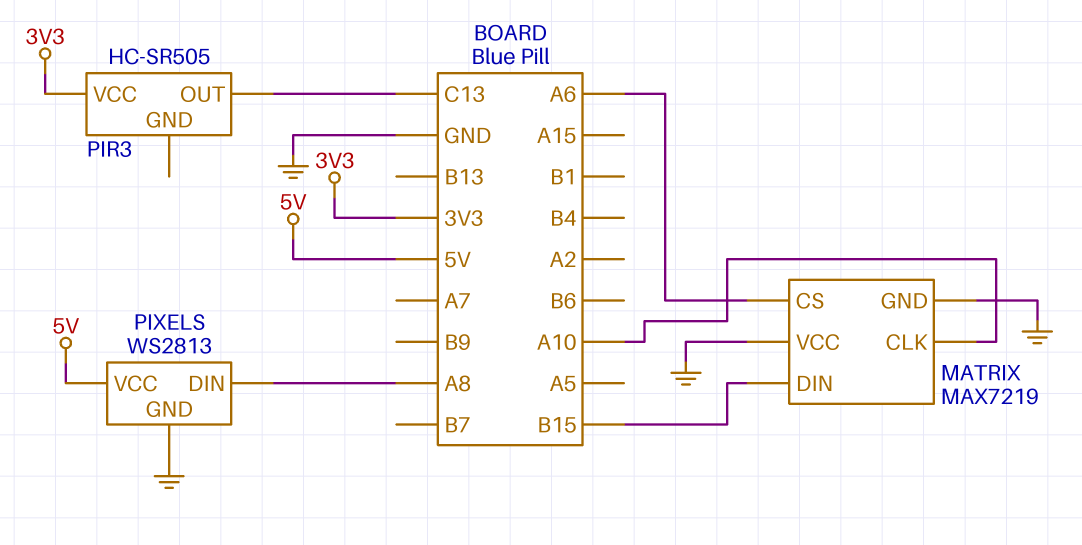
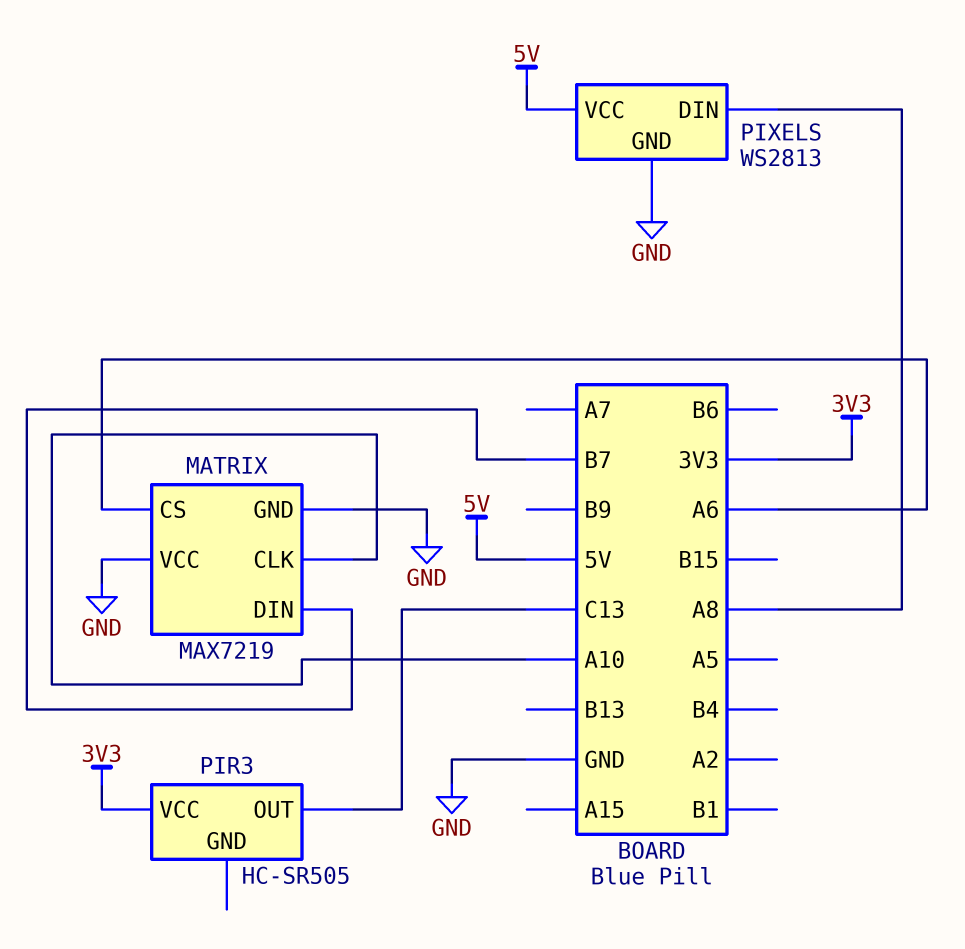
MATRIX pin DIN: B15 -> B7

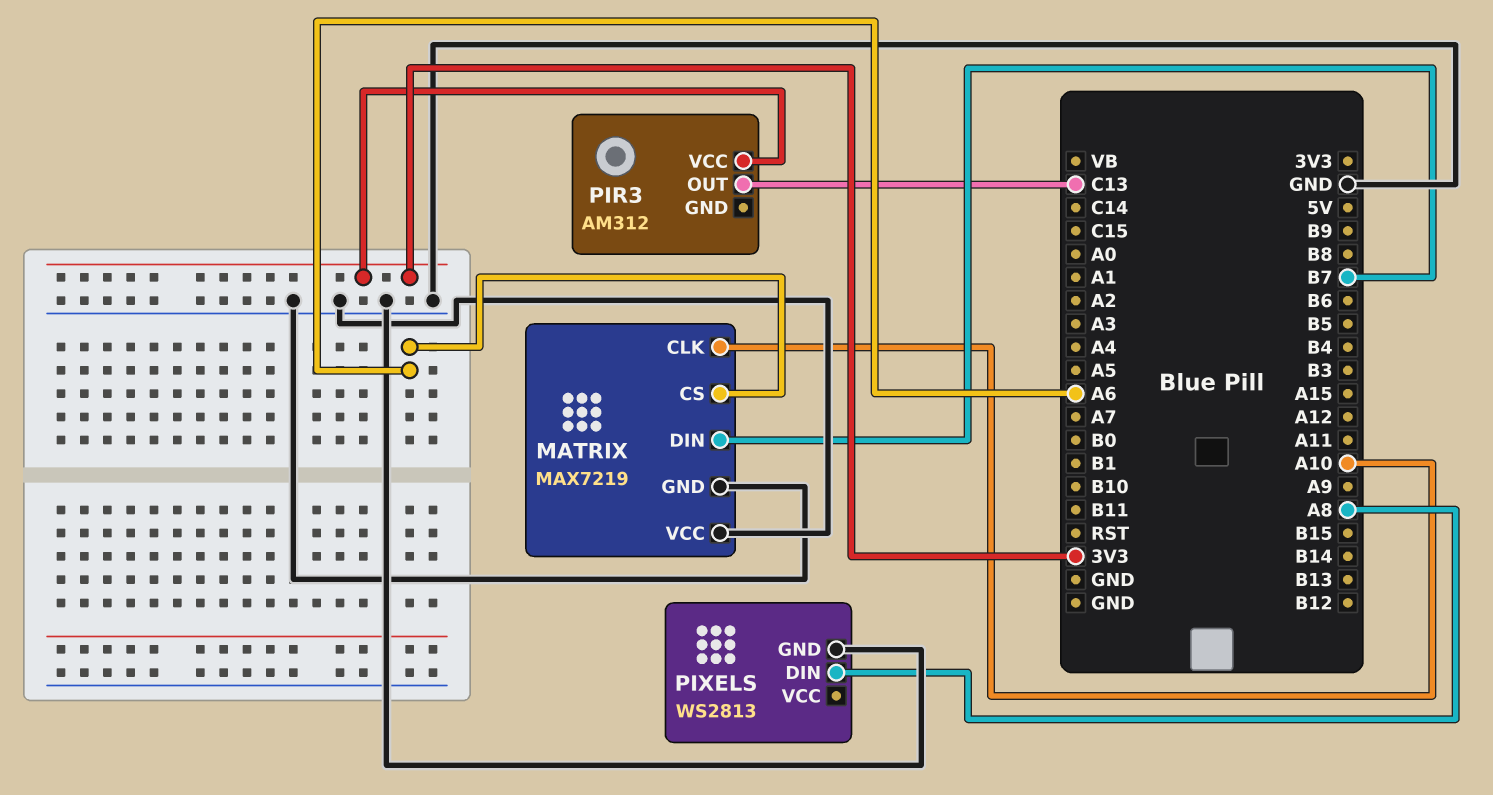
PIR3: HC-SR505 -> AM312
PIXELS pin VCC: 5V -> none

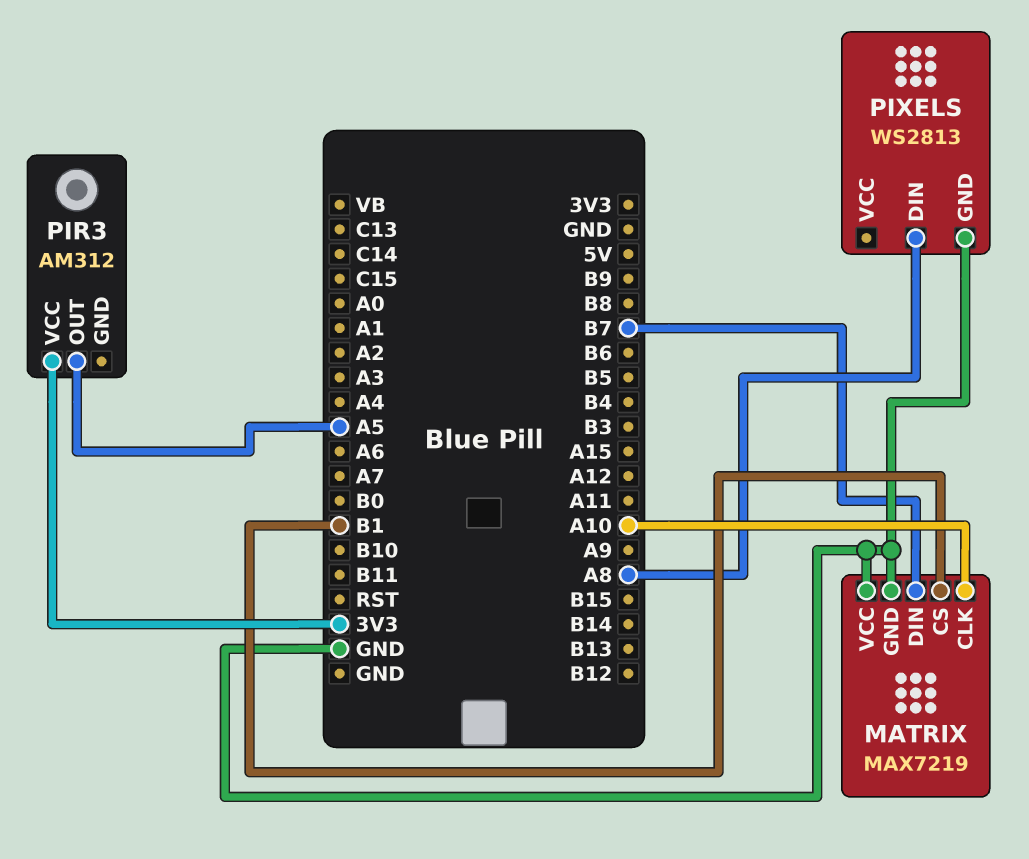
MATRIX pin CS: A6 -> B1
PIR3 pin OUT: C13 -> A5

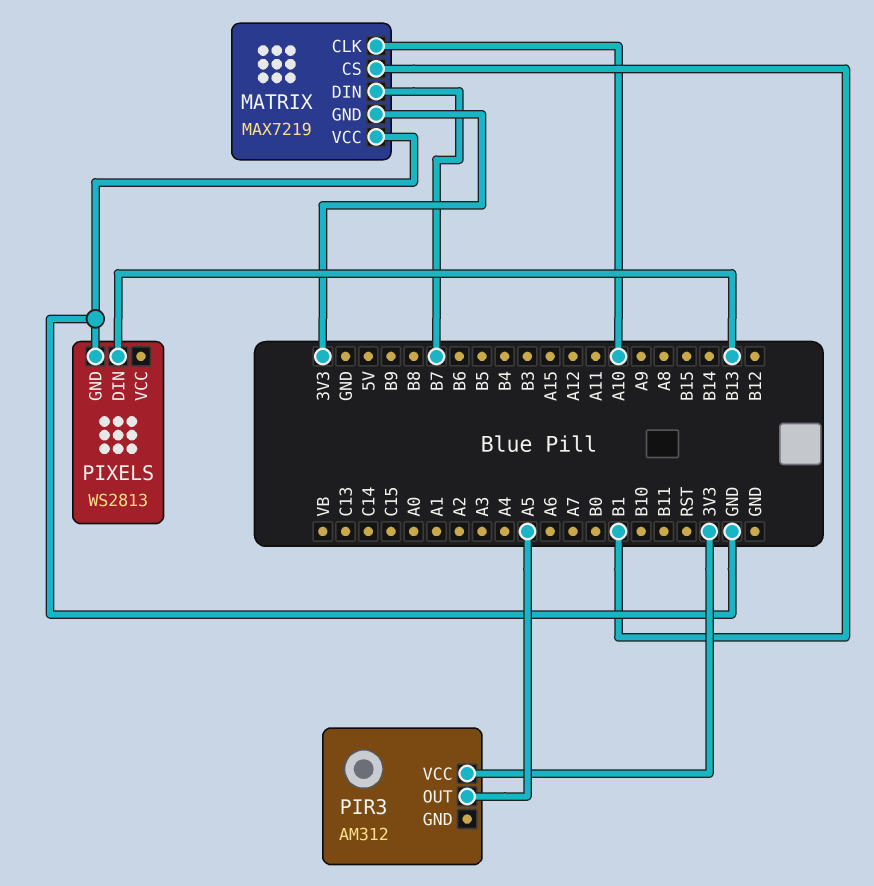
MATRIX pin GND: GND -> 3V3
PIXELS pin DIN: A8 -> B13

